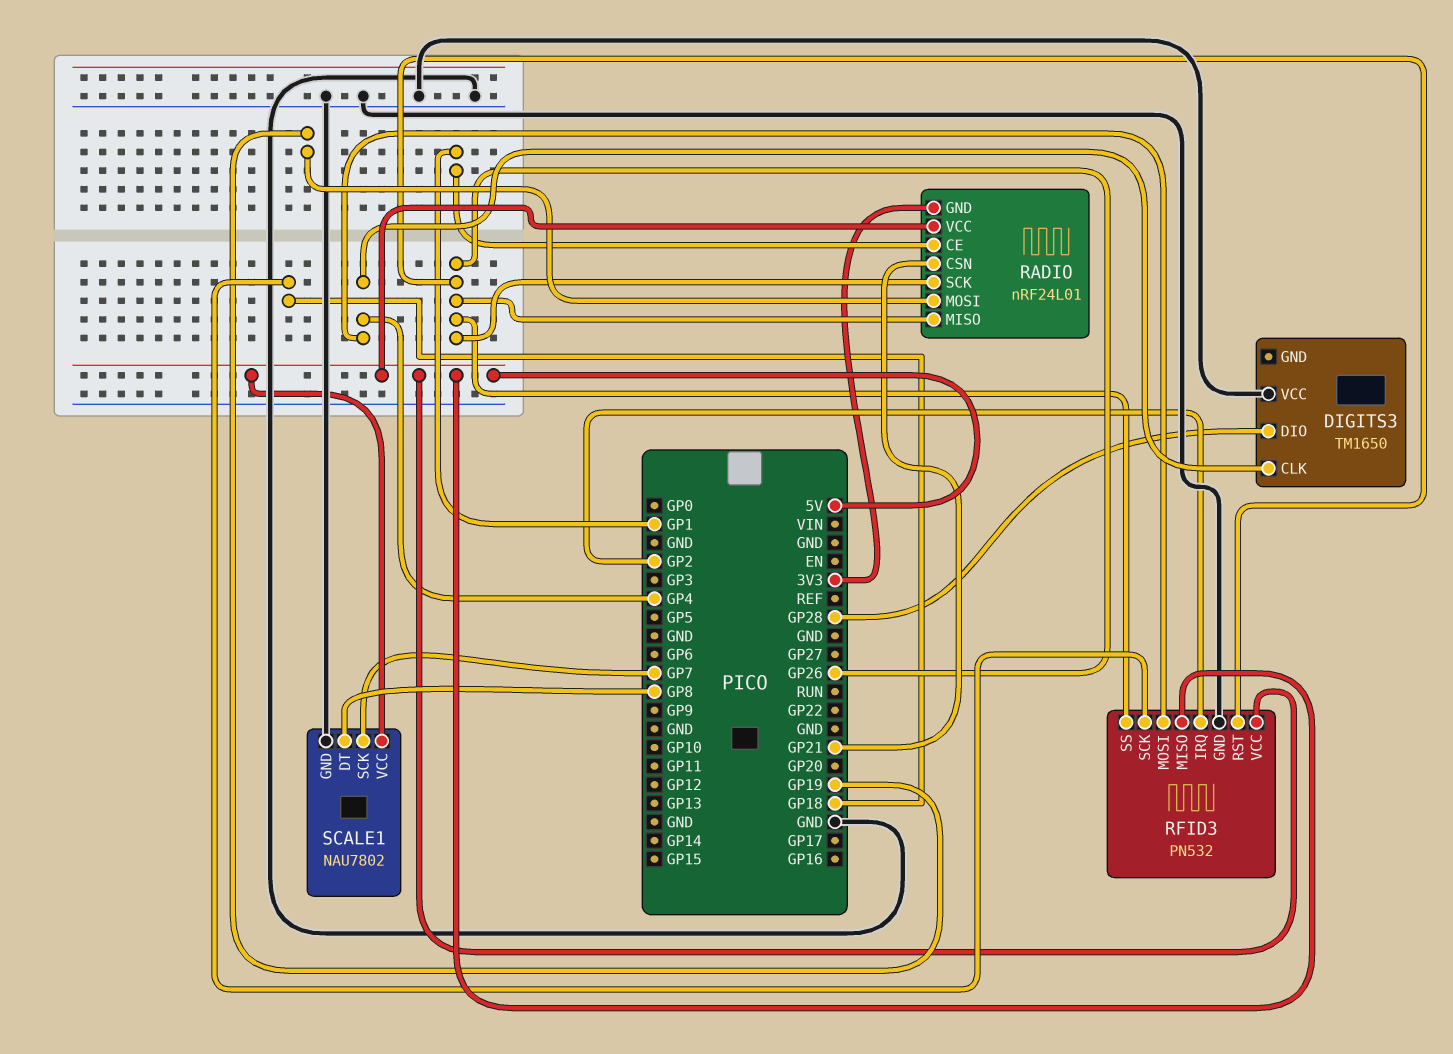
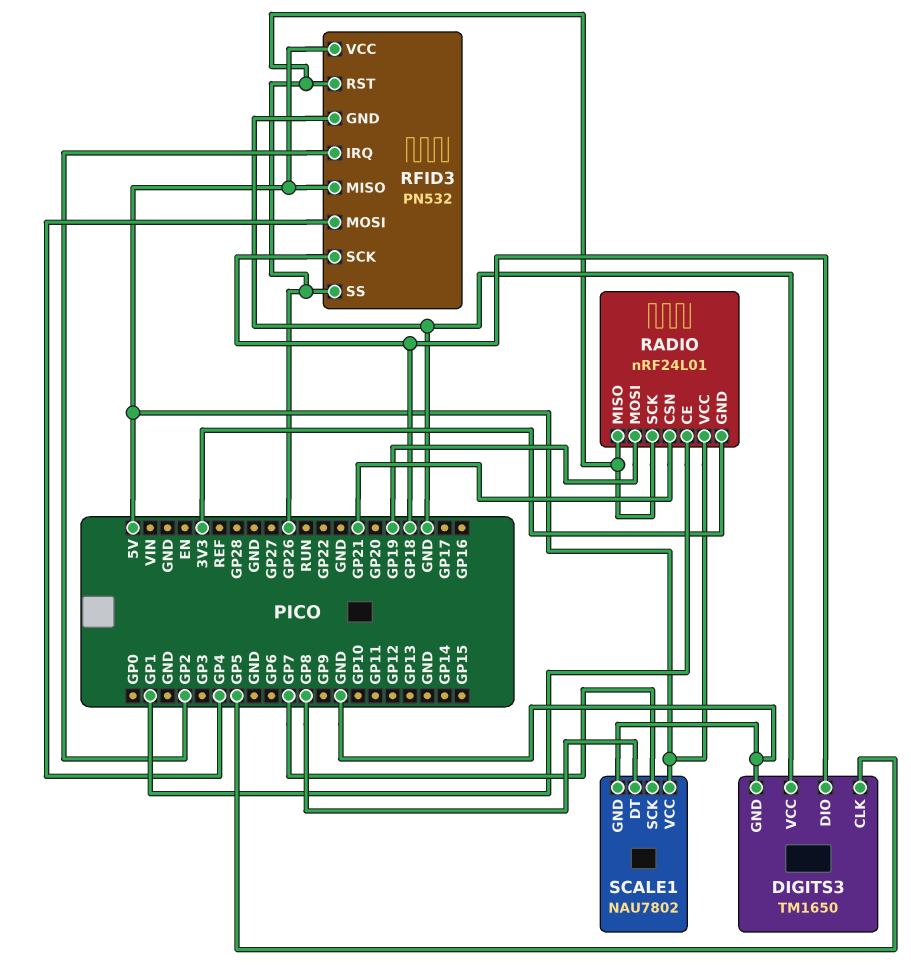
DIGITS3 pin CLK: GP4 -> GP5
DIGITS3 pin DIO: GP28 -> GP18
DIGITS3 pin GND: none -> GND

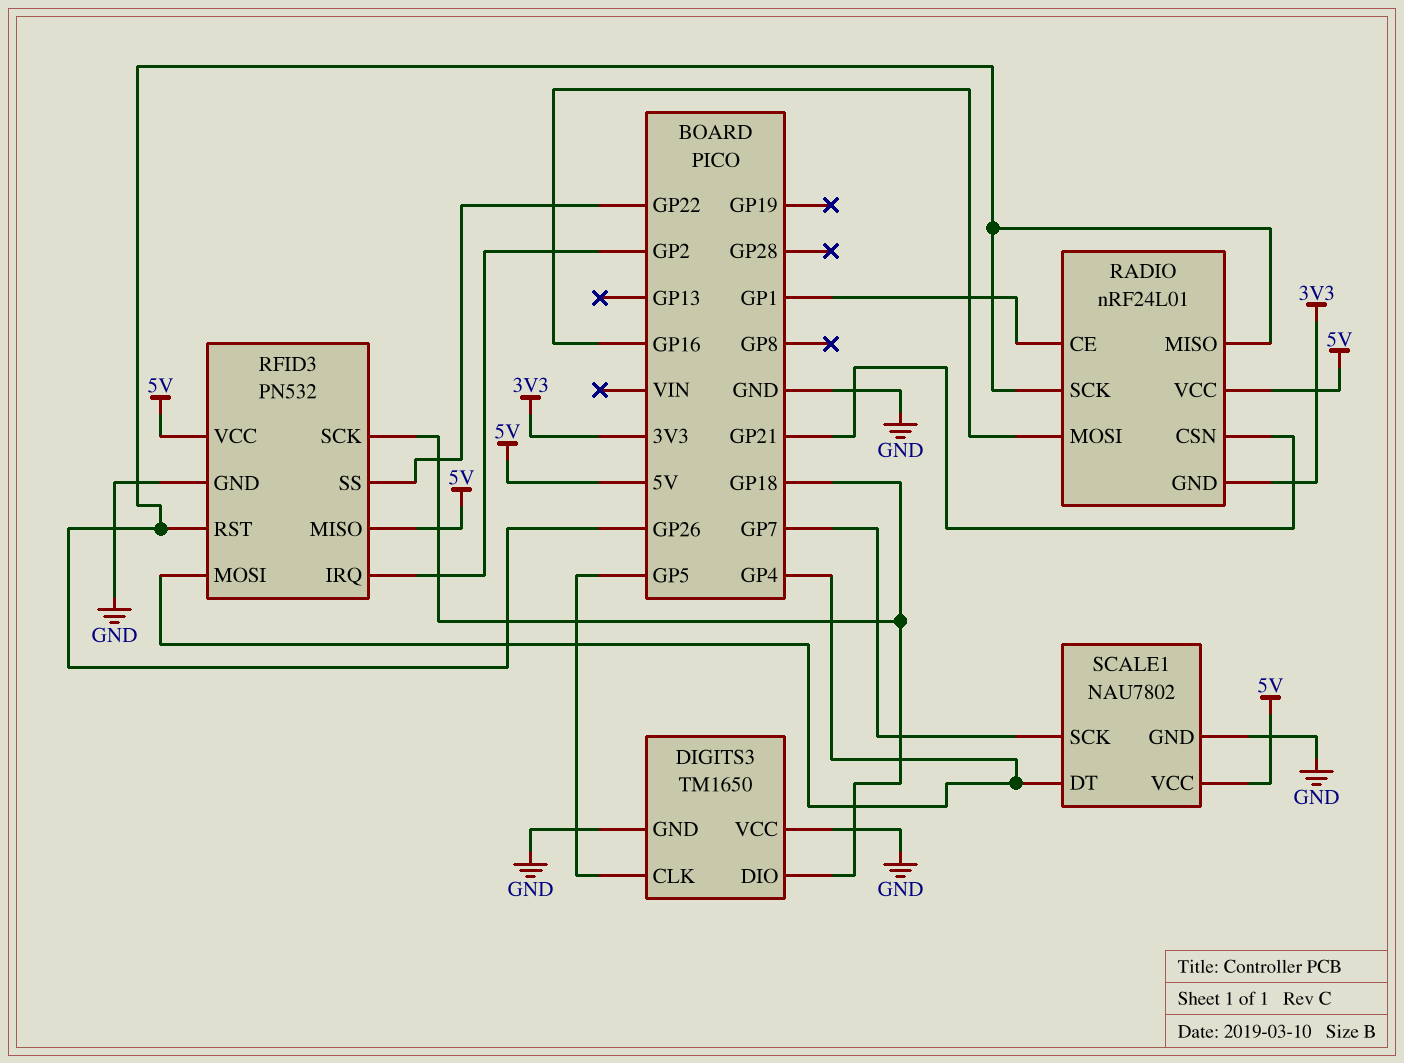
RADIO pin MOSI: GP19 -> GP16
RFID3 pin SS: GP26 -> GP22
SCALE1 pin DT: GP8 -> GP4

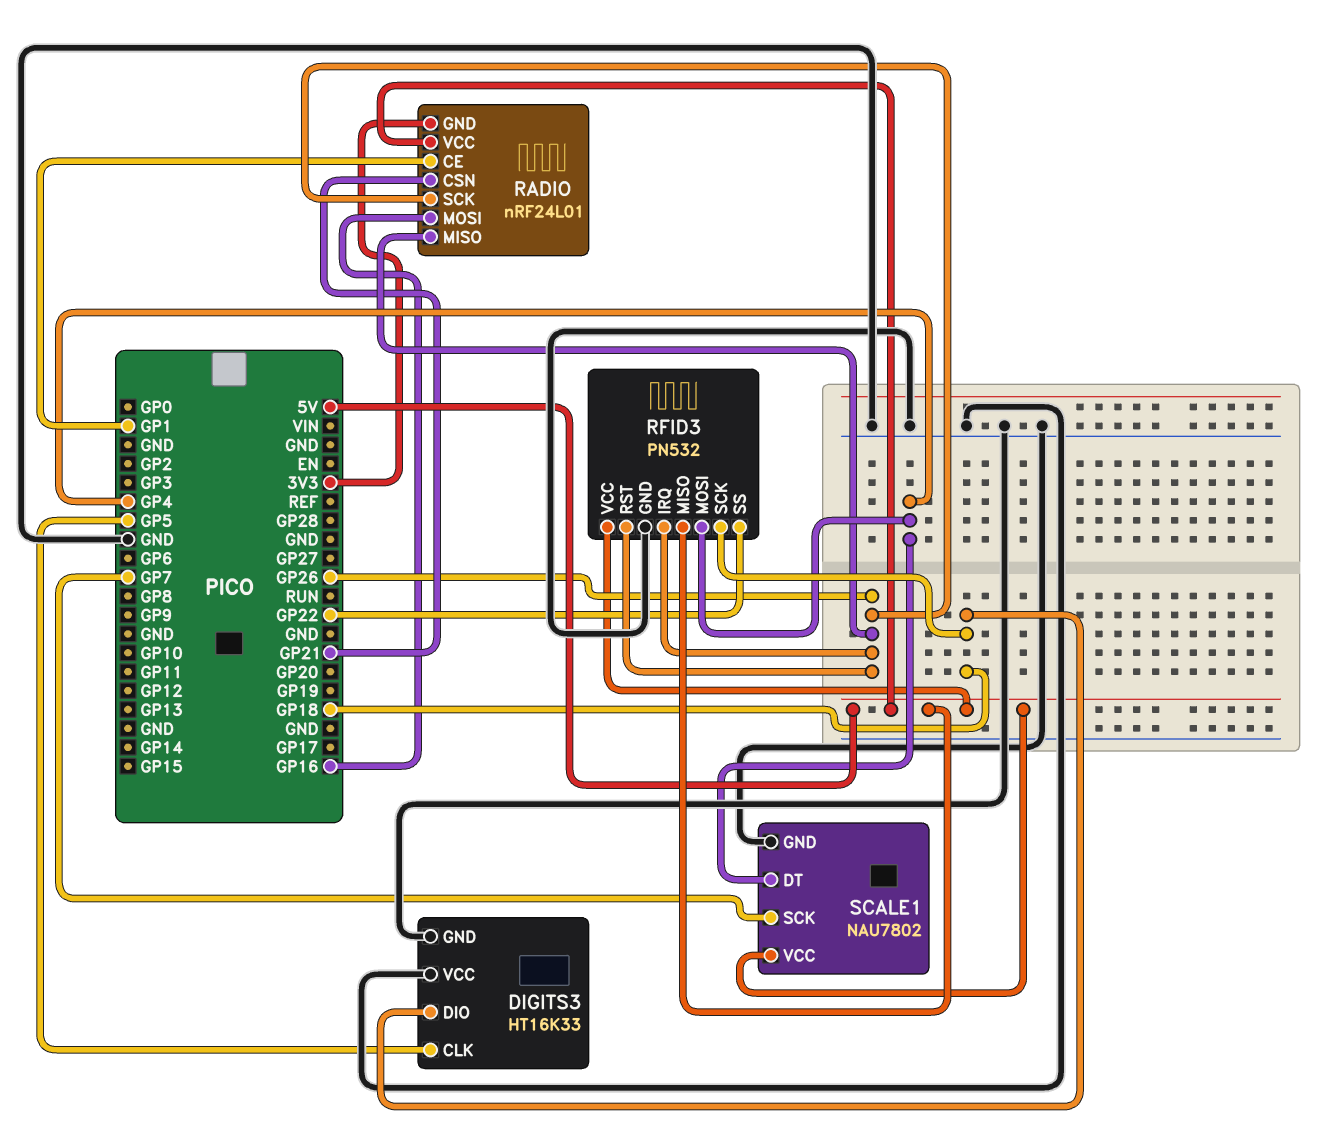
DIGITS3: TM1650 -> HT16K33
RFID3 pin IRQ: GP2 -> GP26

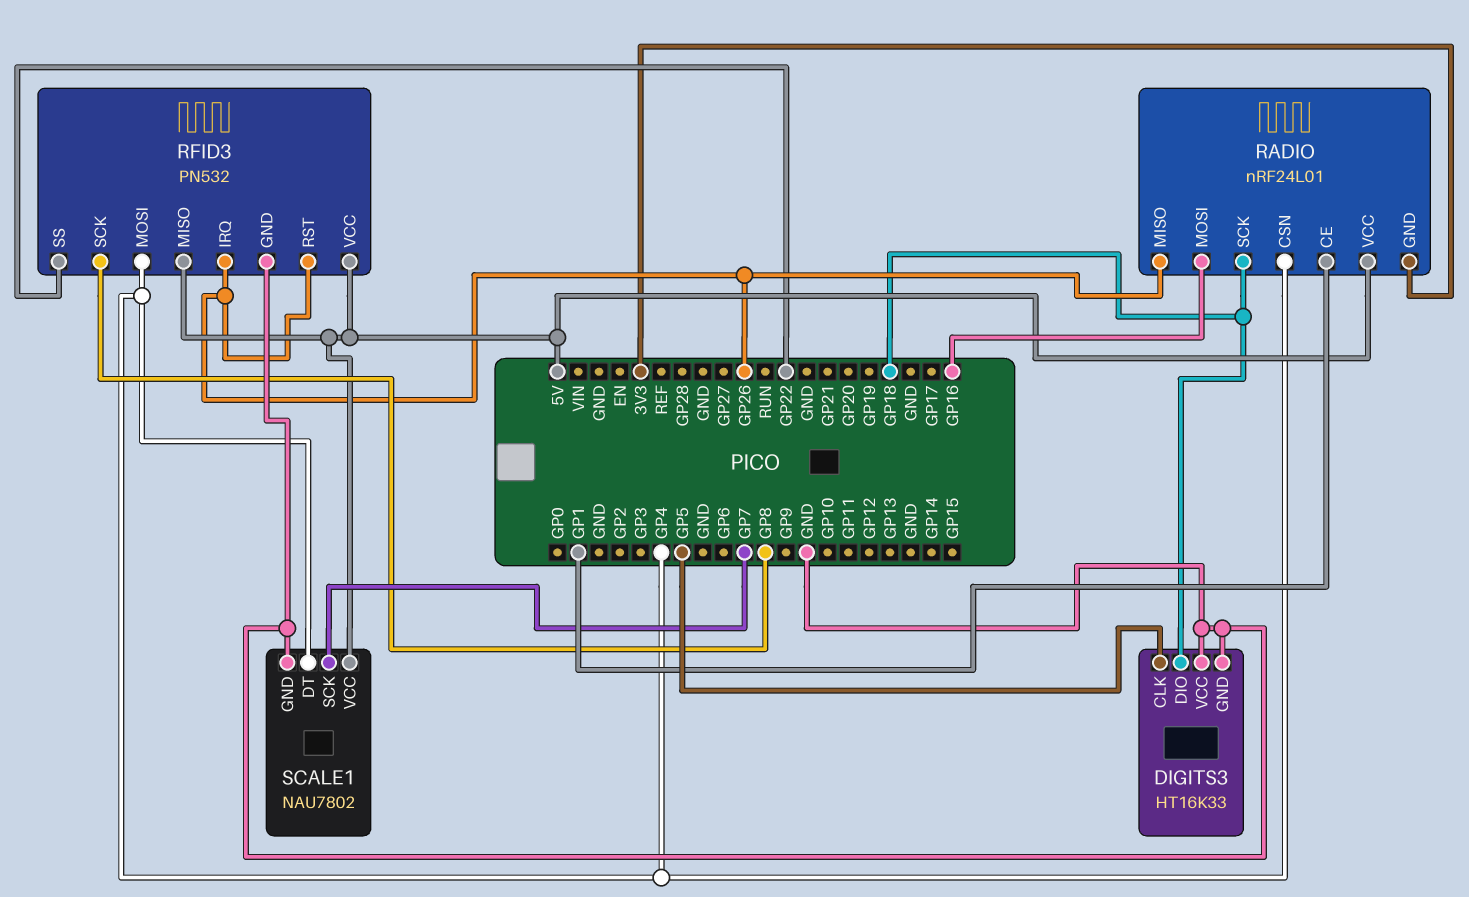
RADIO pin CSN: GP21 -> GP4
RADIO pin SCK: GP26 -> GP18
RFID3 pin SCK: GP18 -> GP8

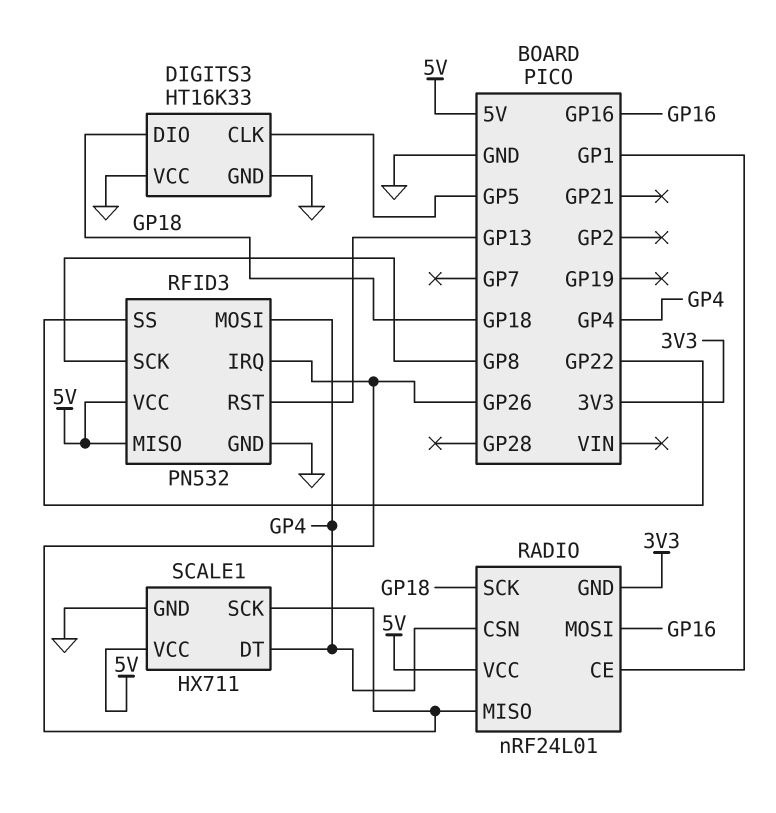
RFID3 pin RST: GP26 -> GP13
SCALE1: NAU7802 -> HX711
SCALE1 pin SCK: GP7 -> GP26

